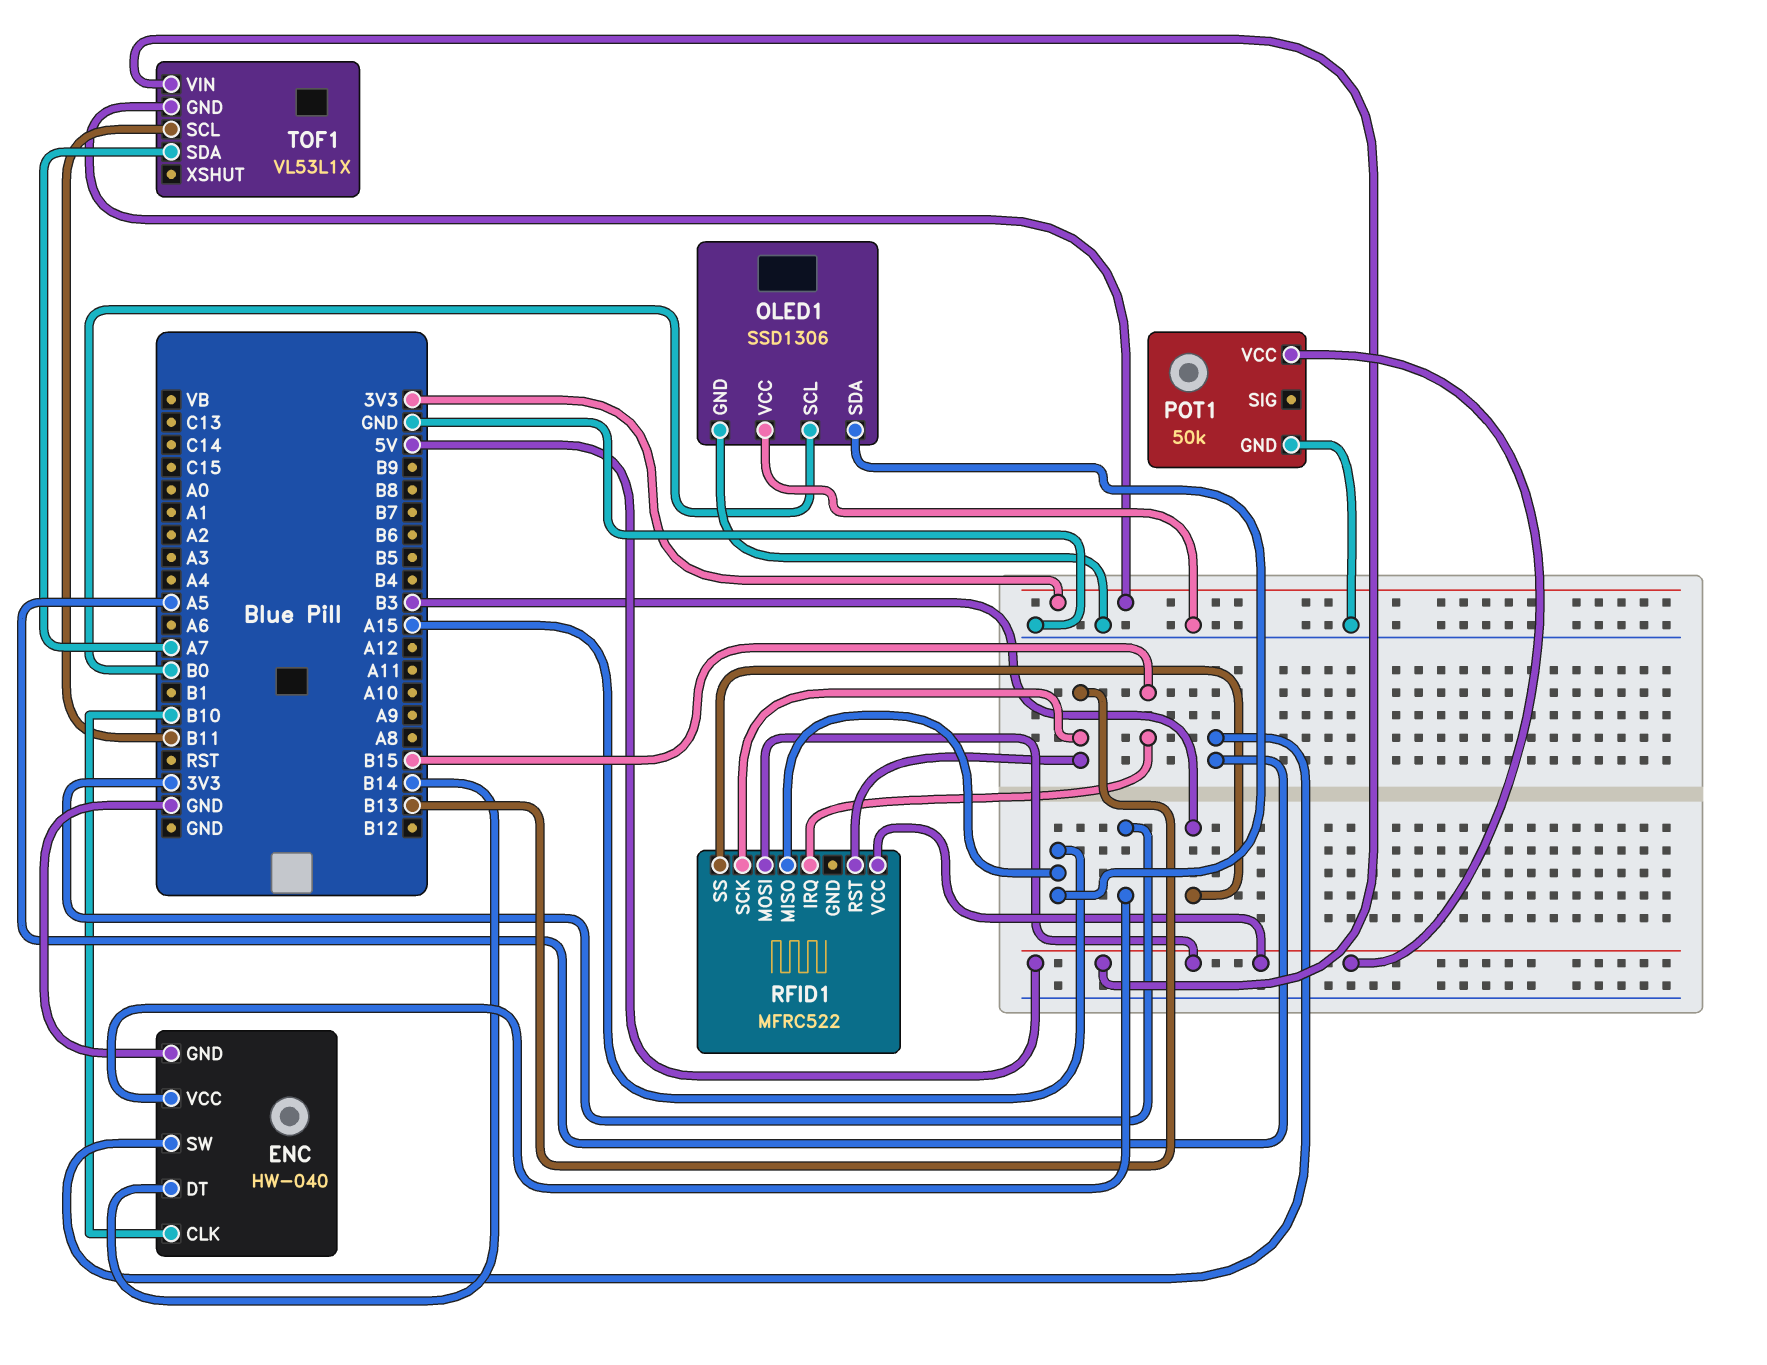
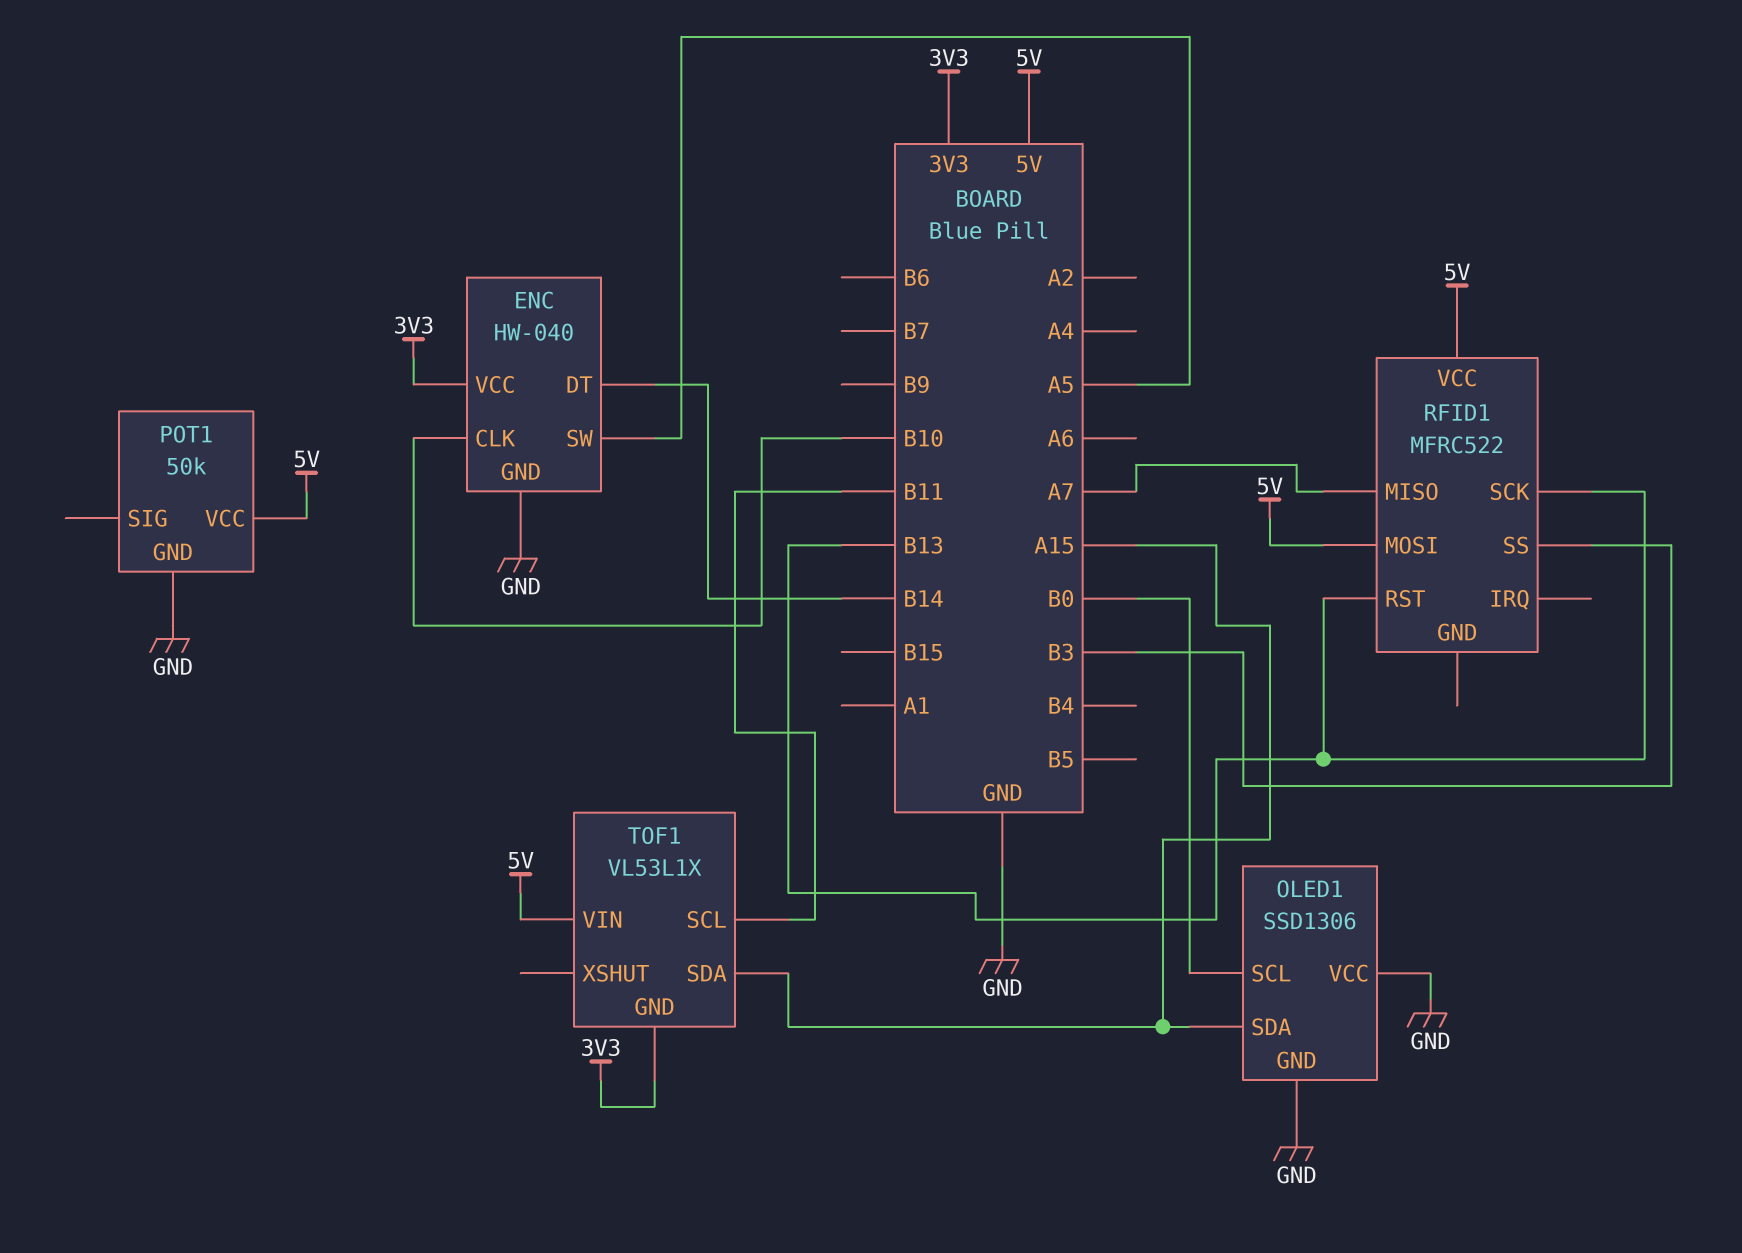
RFID1 pin IRQ: B15 -> none
RFID1 pin MISO: A15 -> A7
TOF1 pin SDA: A7 -> A15

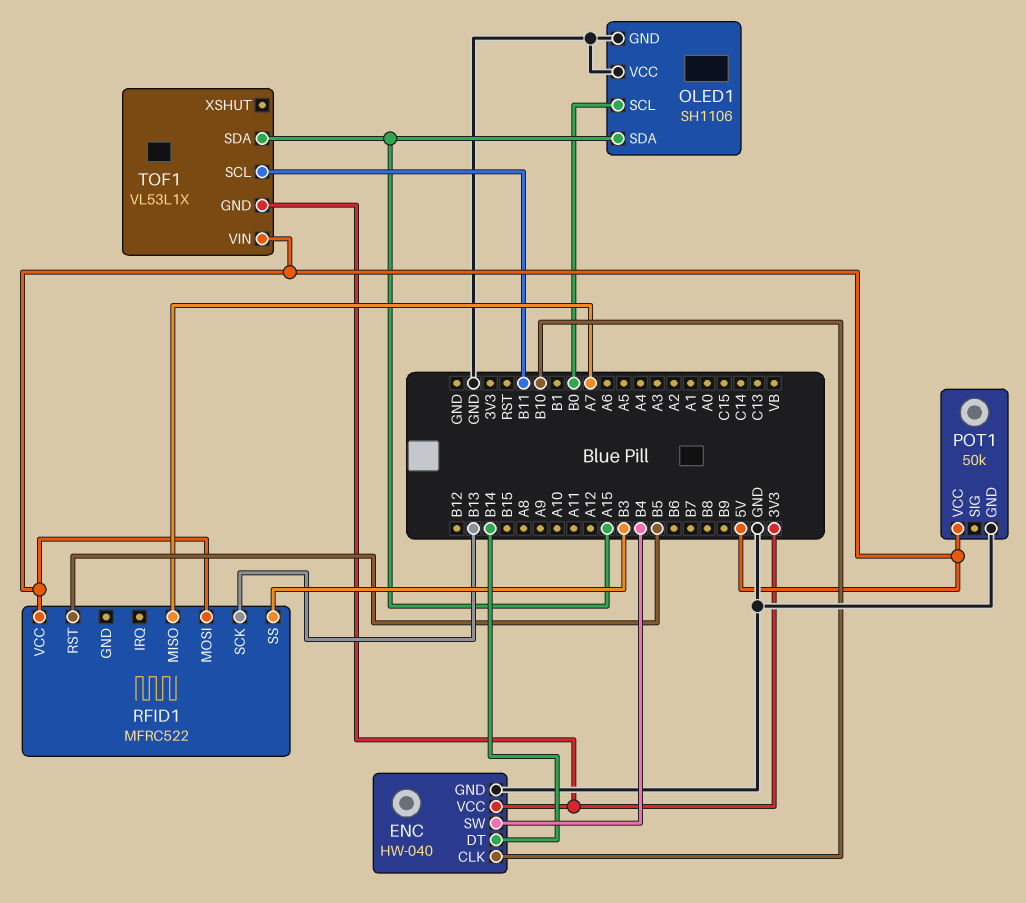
ENC pin SW: A5 -> B4
OLED1: SSD1306 -> SH1106
RFID1 pin RST: B13 -> B5

